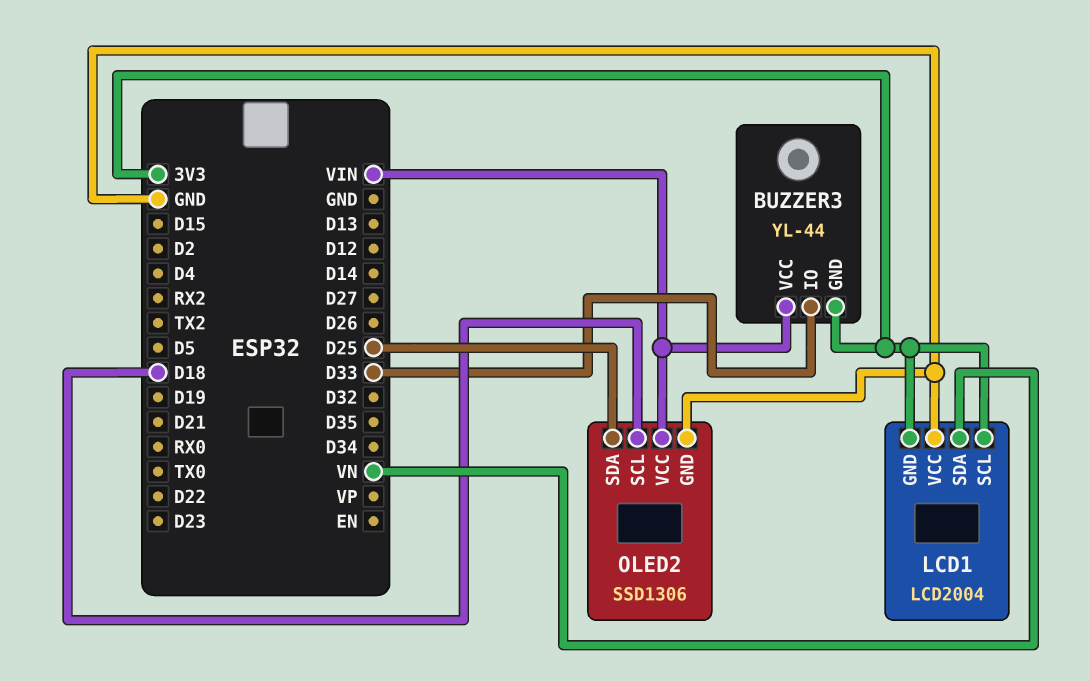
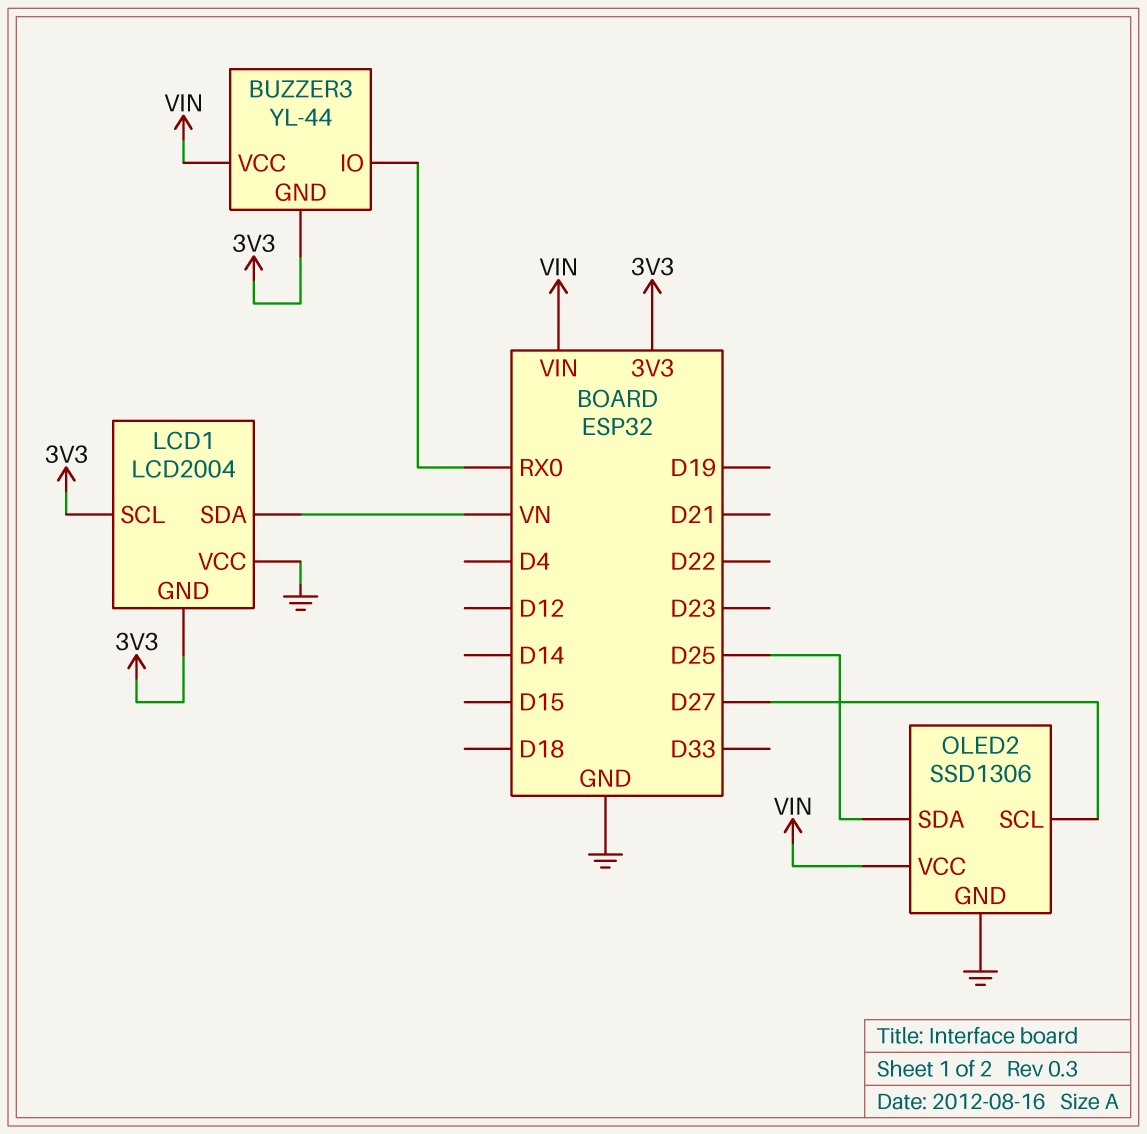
BUZZER3 pin IO: D33 -> RX0
OLED2 pin SCL: D18 -> D27

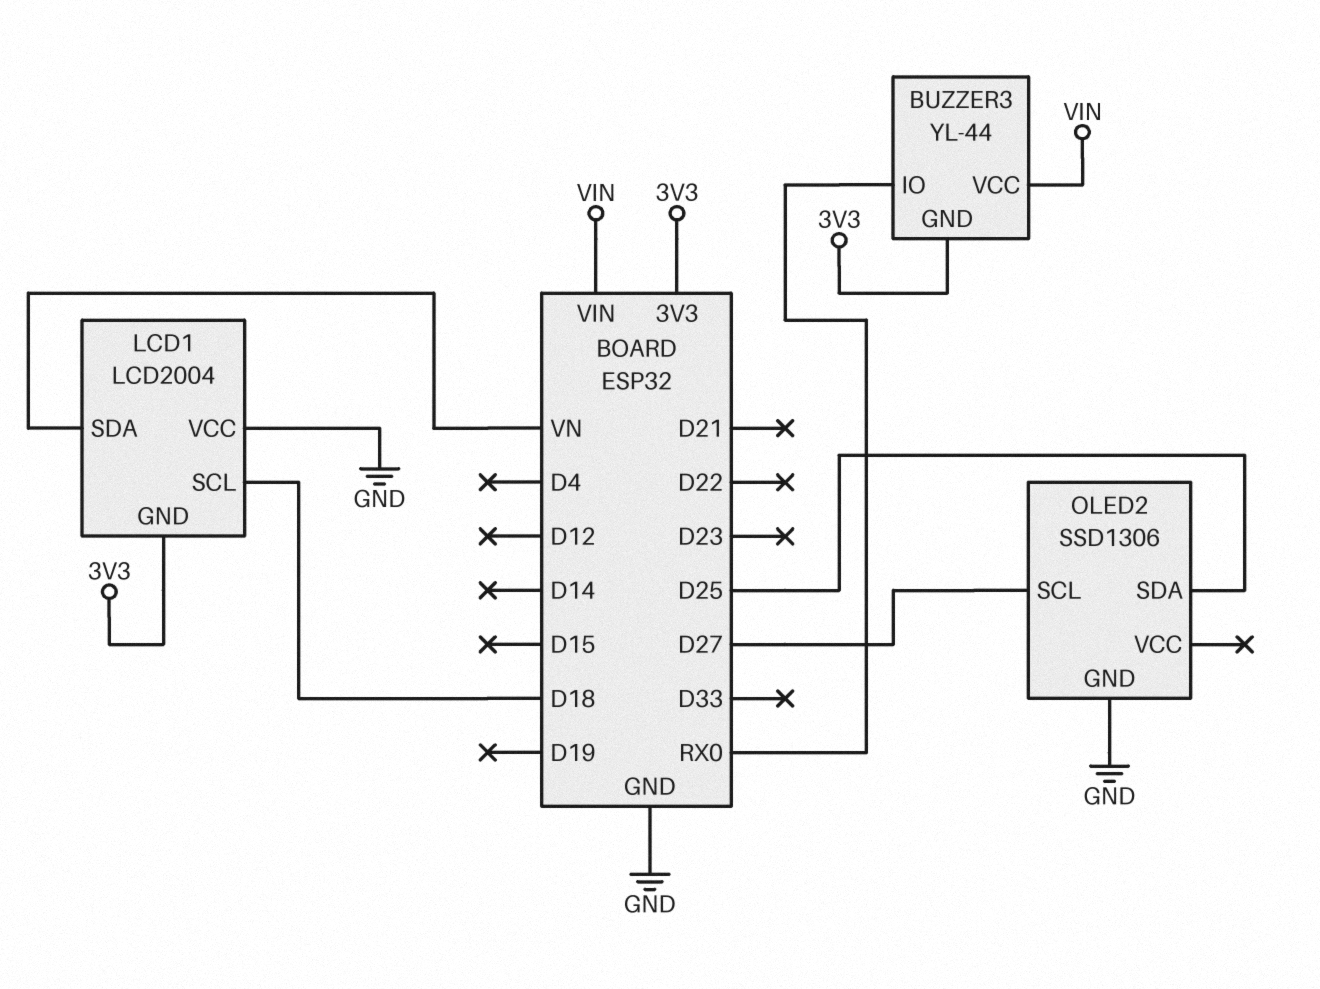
LCD1 pin SCL: 3V3 -> D18
OLED2 pin VCC: VIN -> none

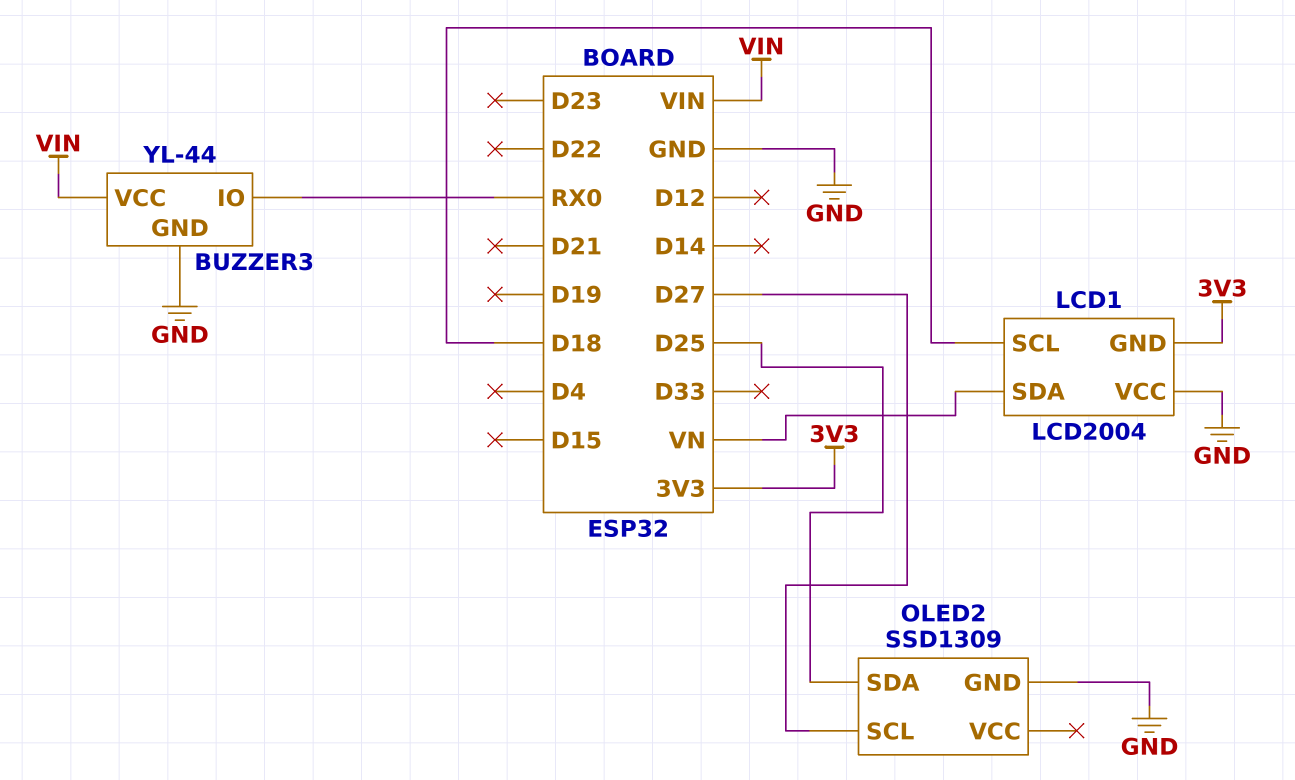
BUZZER3 pin GND: 3V3 -> GND
OLED2: SSD1306 -> SSD1309

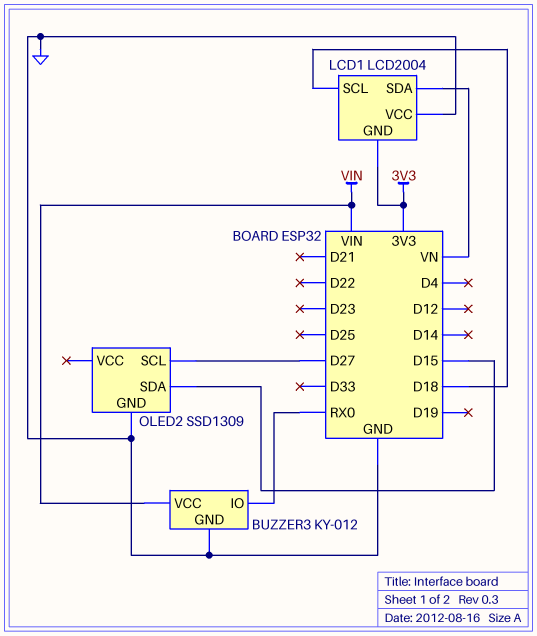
BUZZER3: YL-44 -> KY-012
OLED2 pin SDA: D25 -> D15

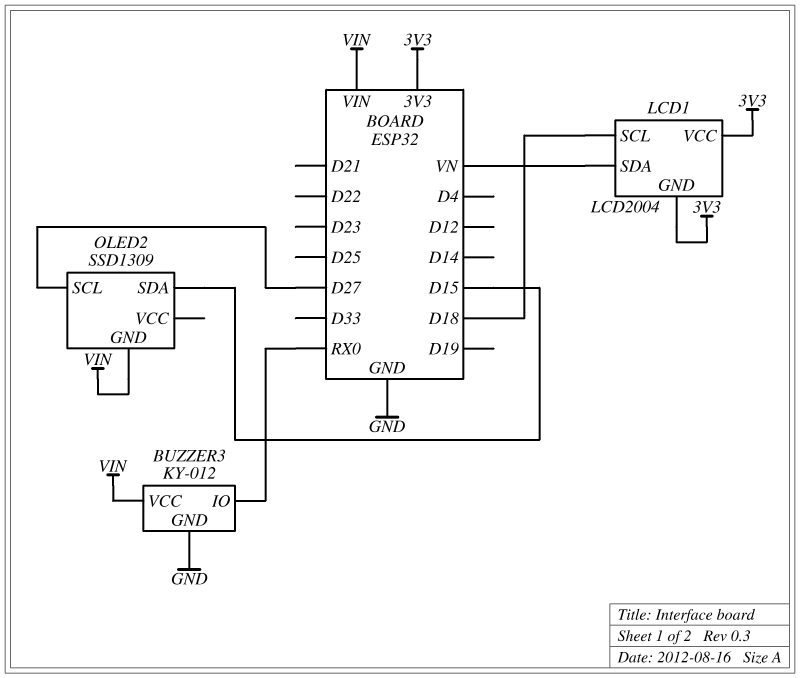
LCD1 pin VCC: GND -> 3V3
OLED2 pin GND: GND -> VIN

